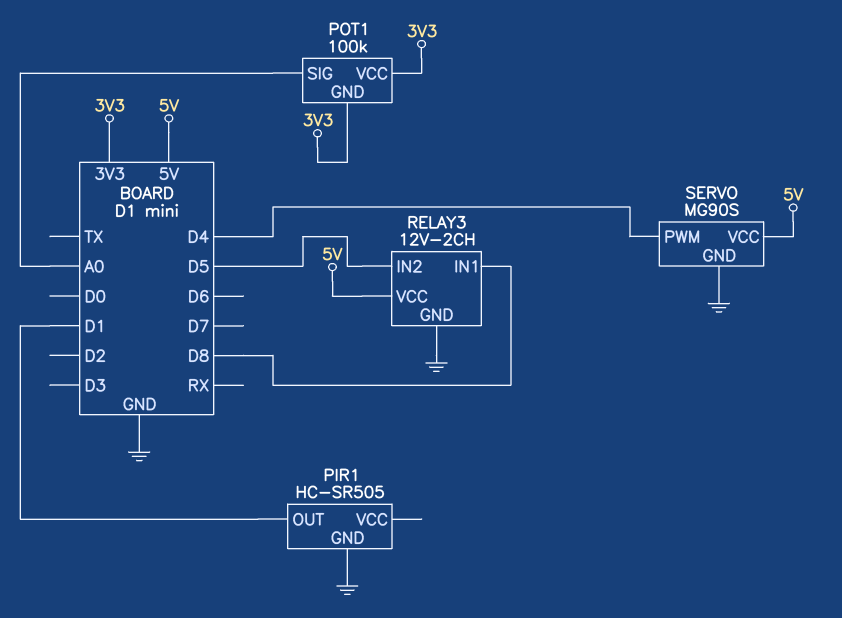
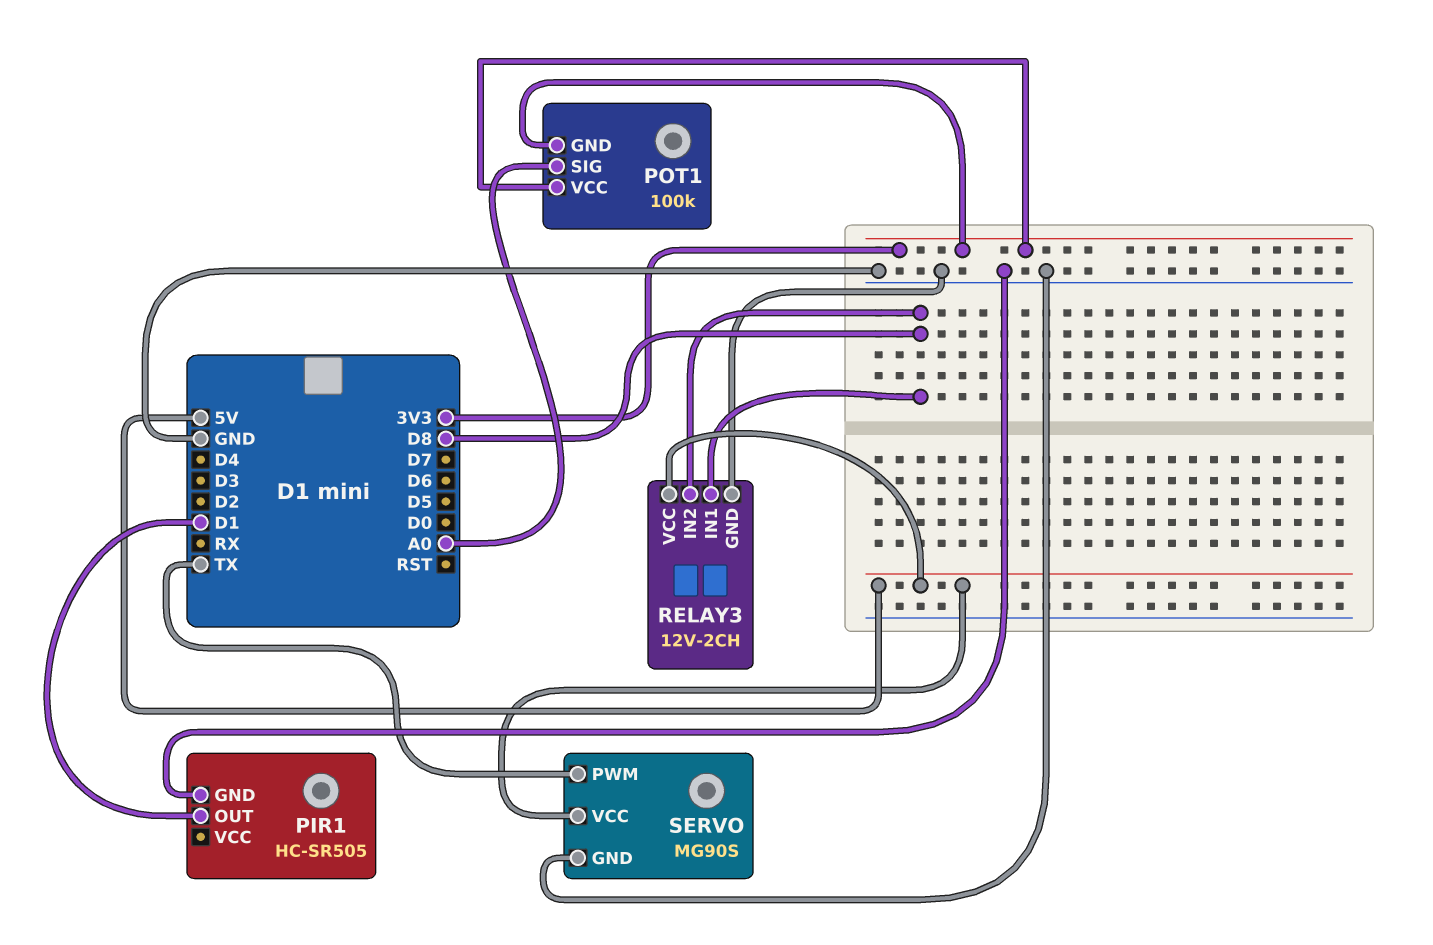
RELAY3 pin IN2: D5 -> D8
SERVO pin PWM: D4 -> TX

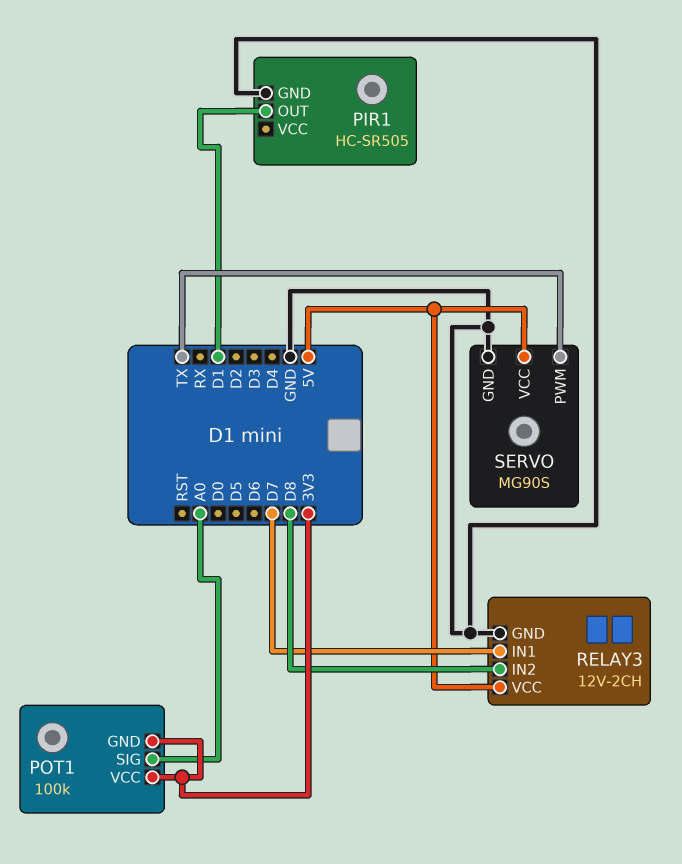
RELAY3 pin IN1: D8 -> D7

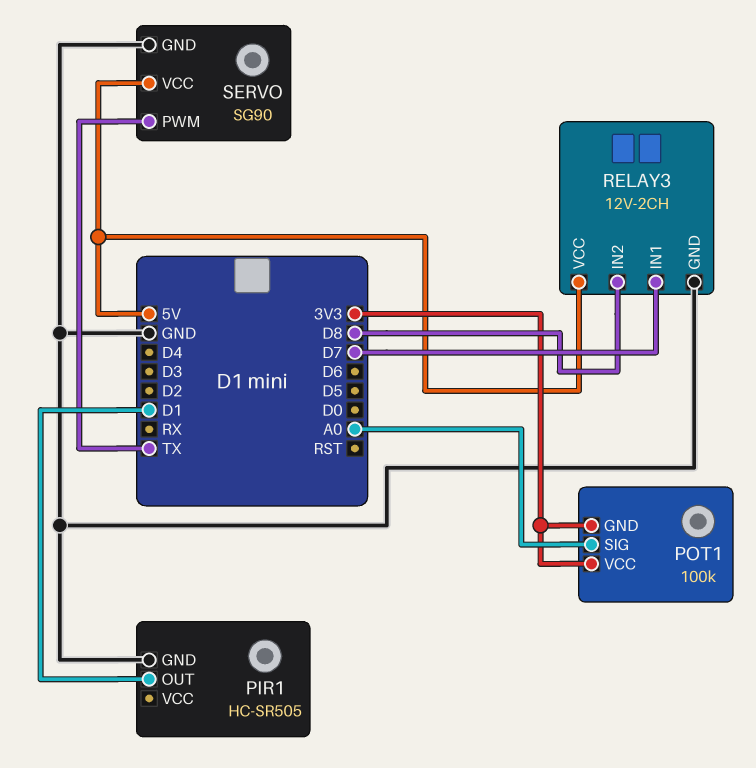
SERVO: MG90S -> SG90

